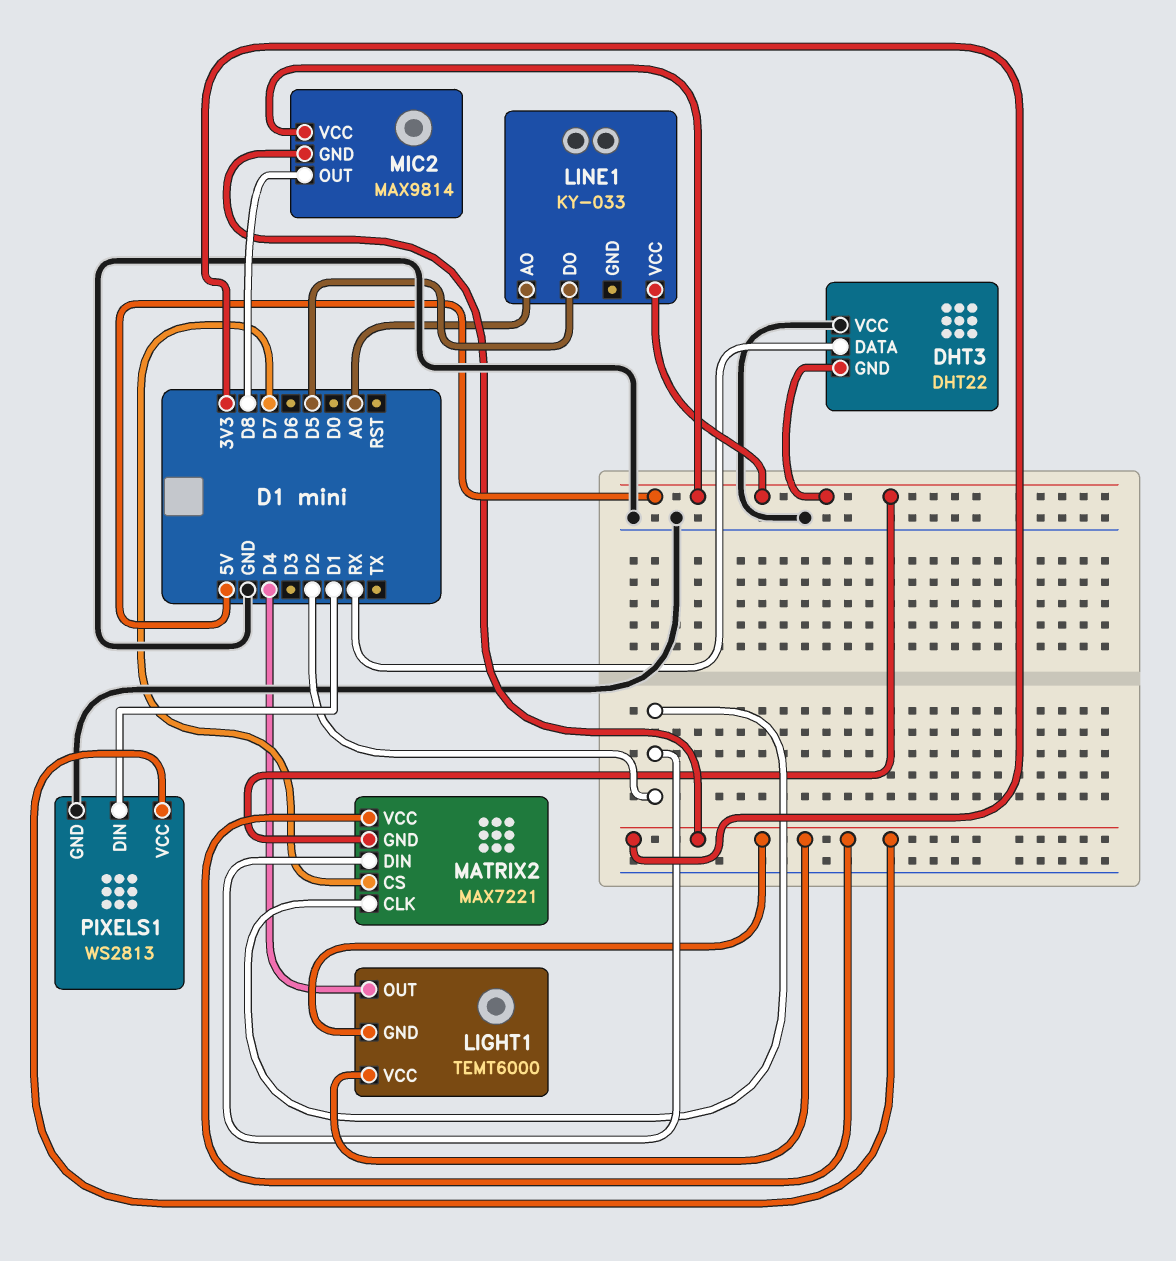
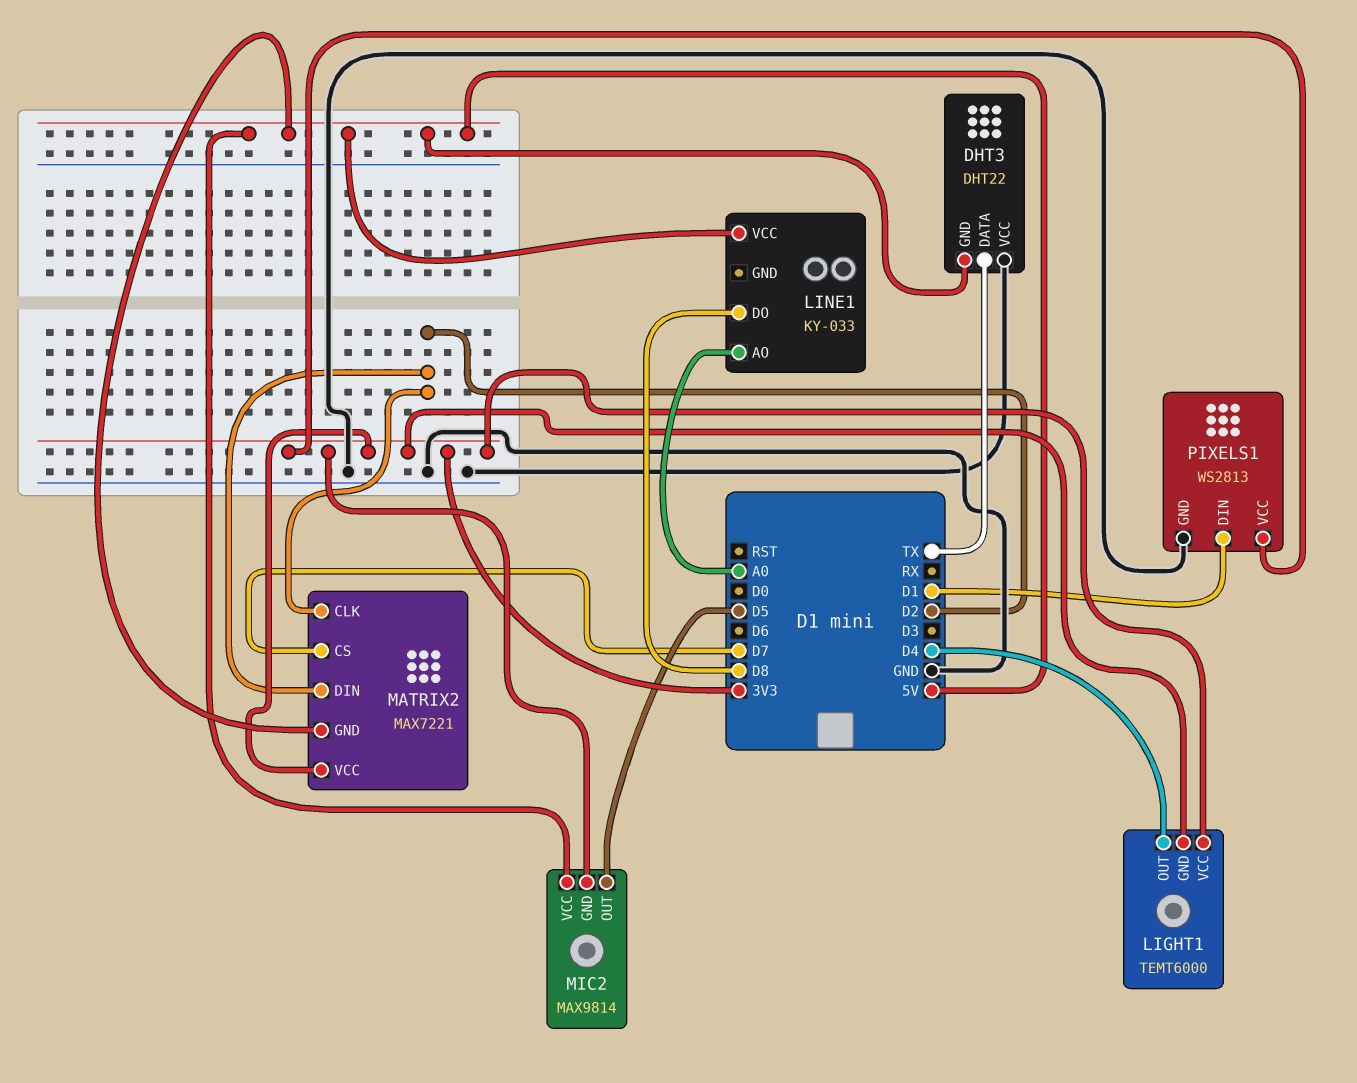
DHT3 pin DATA: RX -> TX
LINE1 pin DO: D5 -> D8
MIC2 pin OUT: D8 -> D5

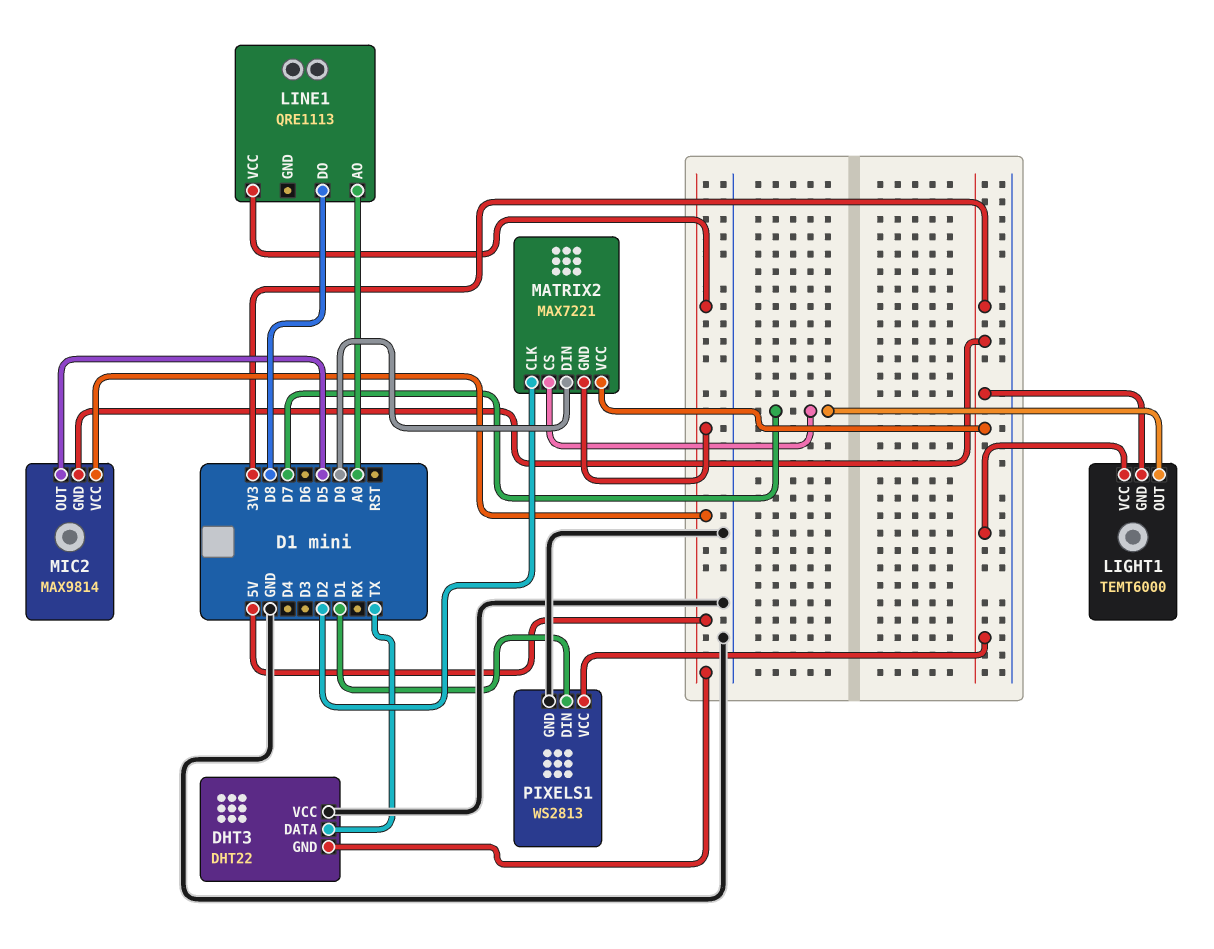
LIGHT1 pin OUT: D4 -> D7
LINE1: KY-033 -> QRE1113
MATRIX2 pin DIN: D2 -> D0

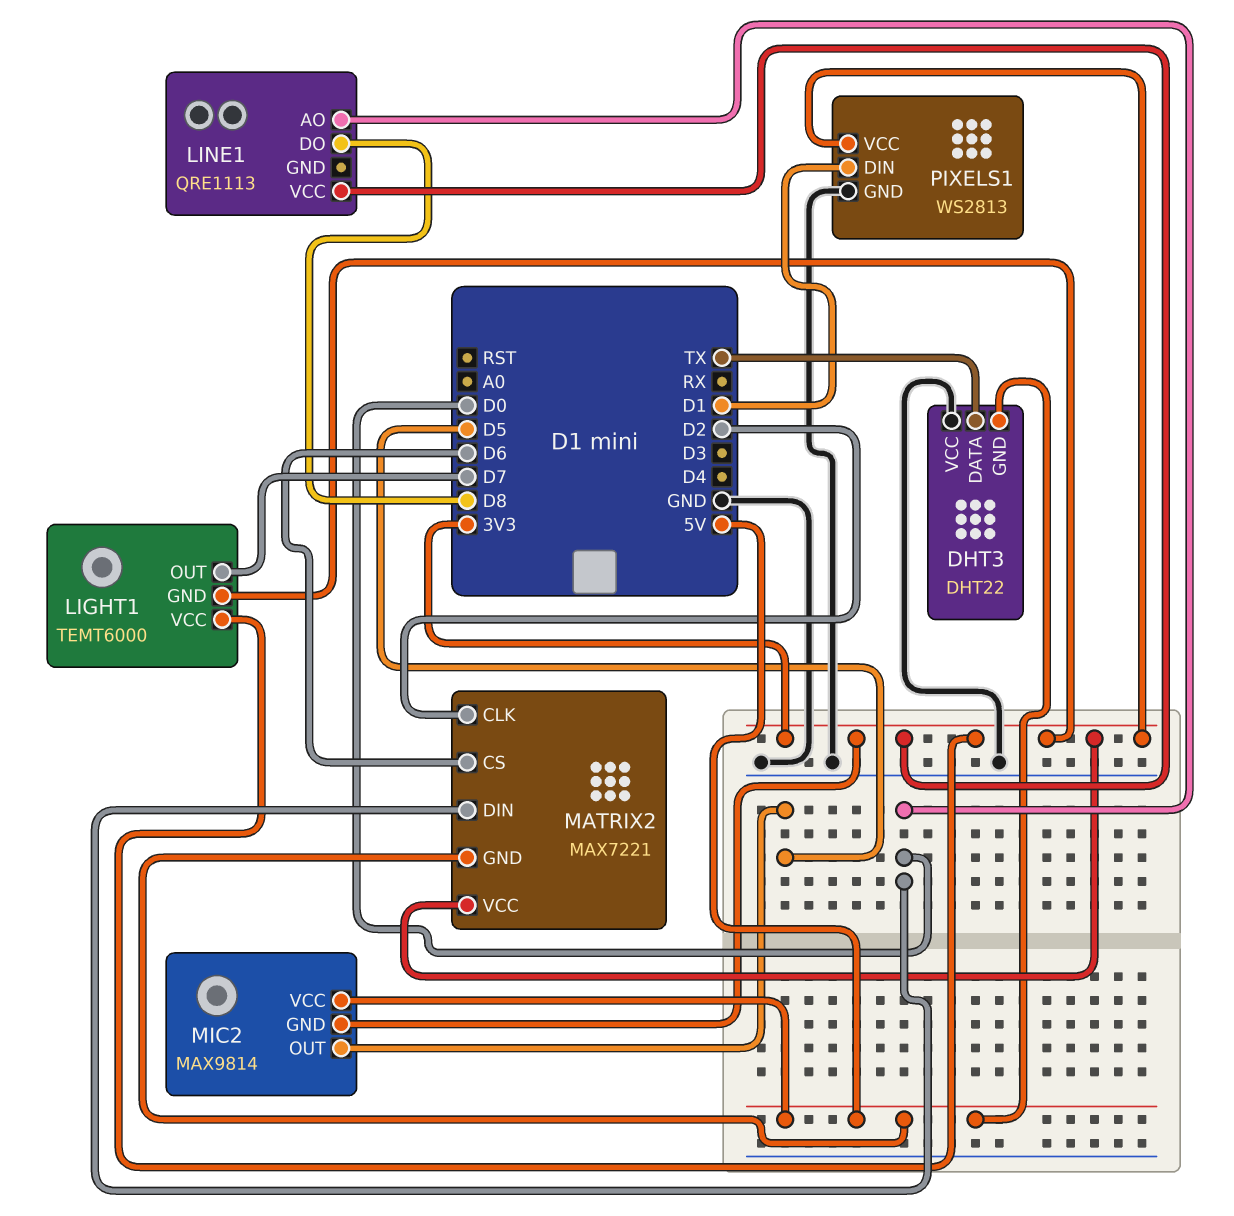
LINE1 pin AO: A0 -> D0
LINE1 pin VCC: 5V -> 3V3
MATRIX2 pin CS: D7 -> D6

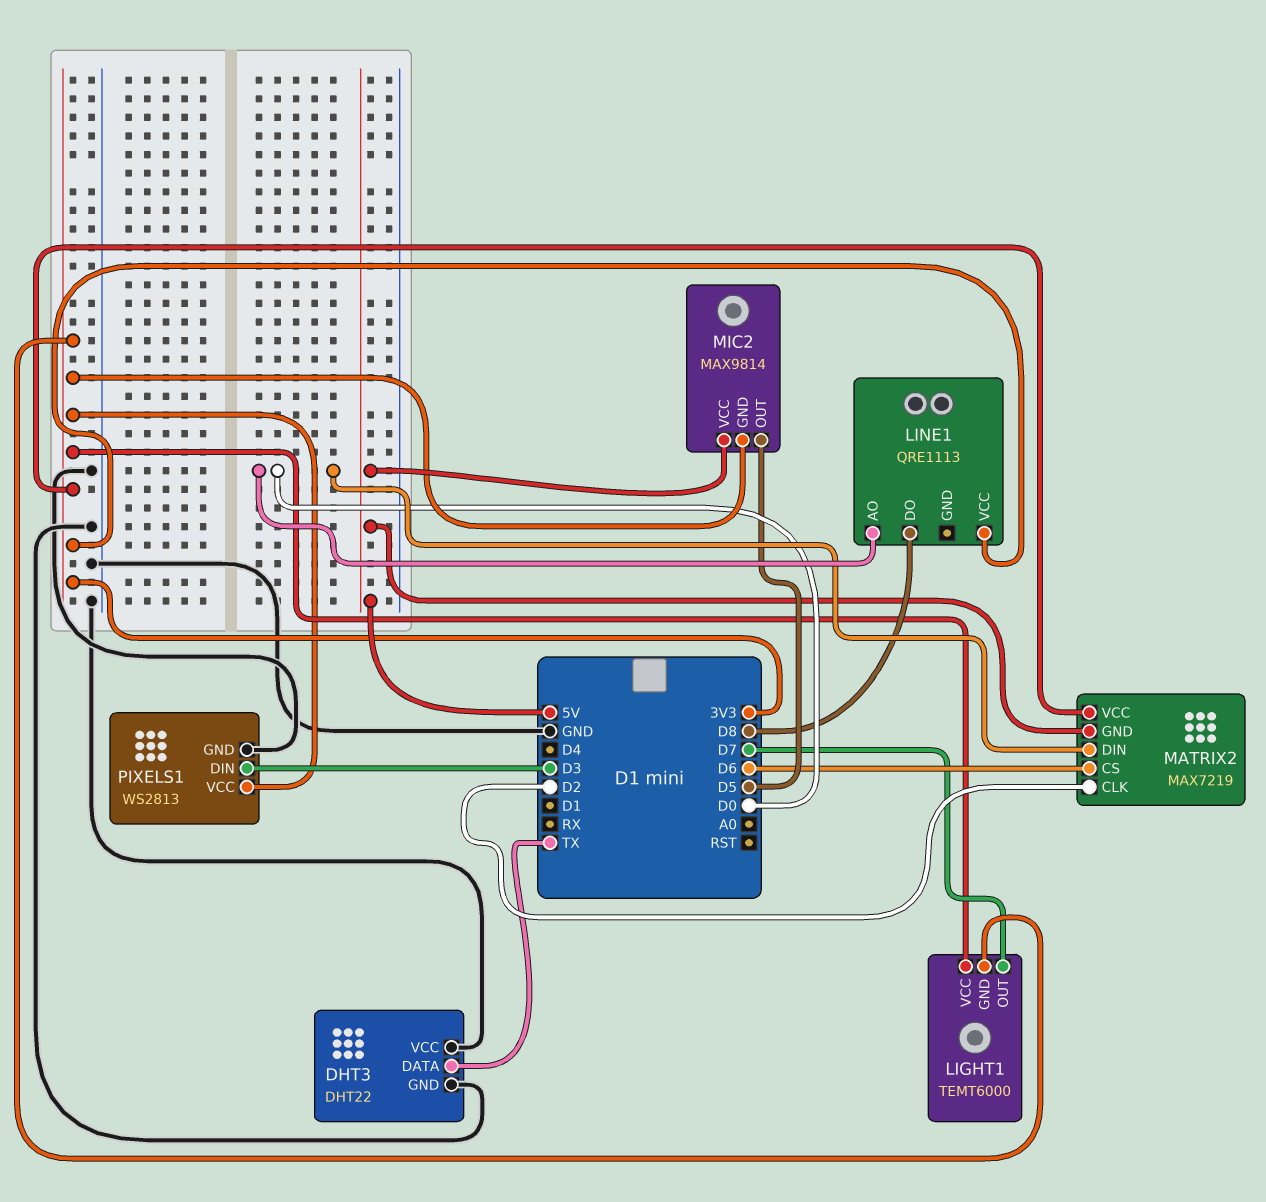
DHT3 pin GND: 5V -> GND
MATRIX2: MAX7221 -> MAX7219
PIXELS1 pin DIN: D1 -> D3

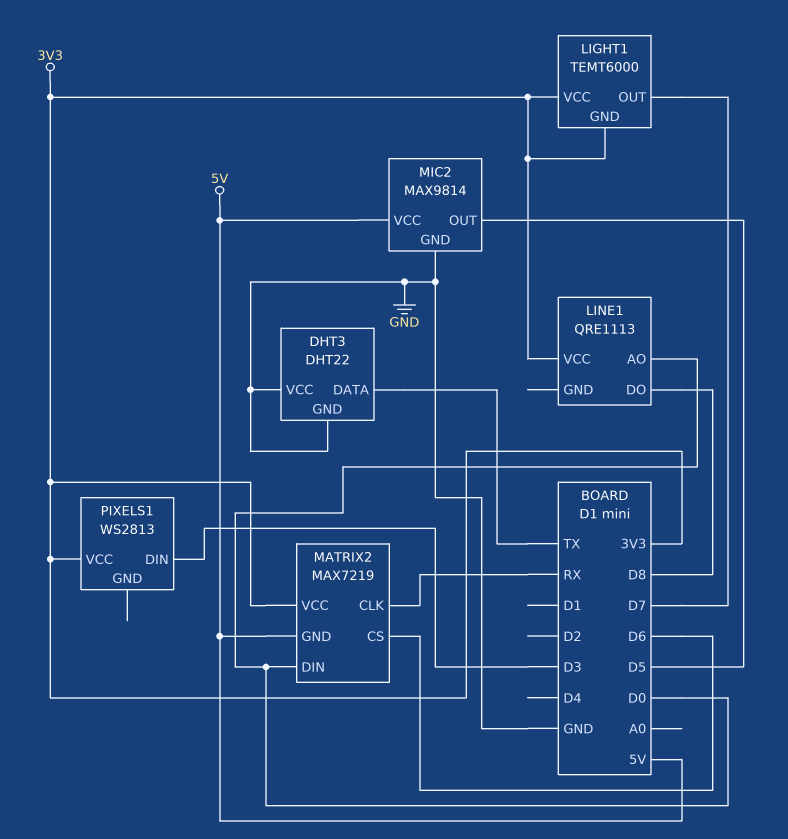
MATRIX2 pin CLK: D2 -> RX
MIC2 pin GND: 3V3 -> GND
PIXELS1 pin GND: GND -> none

